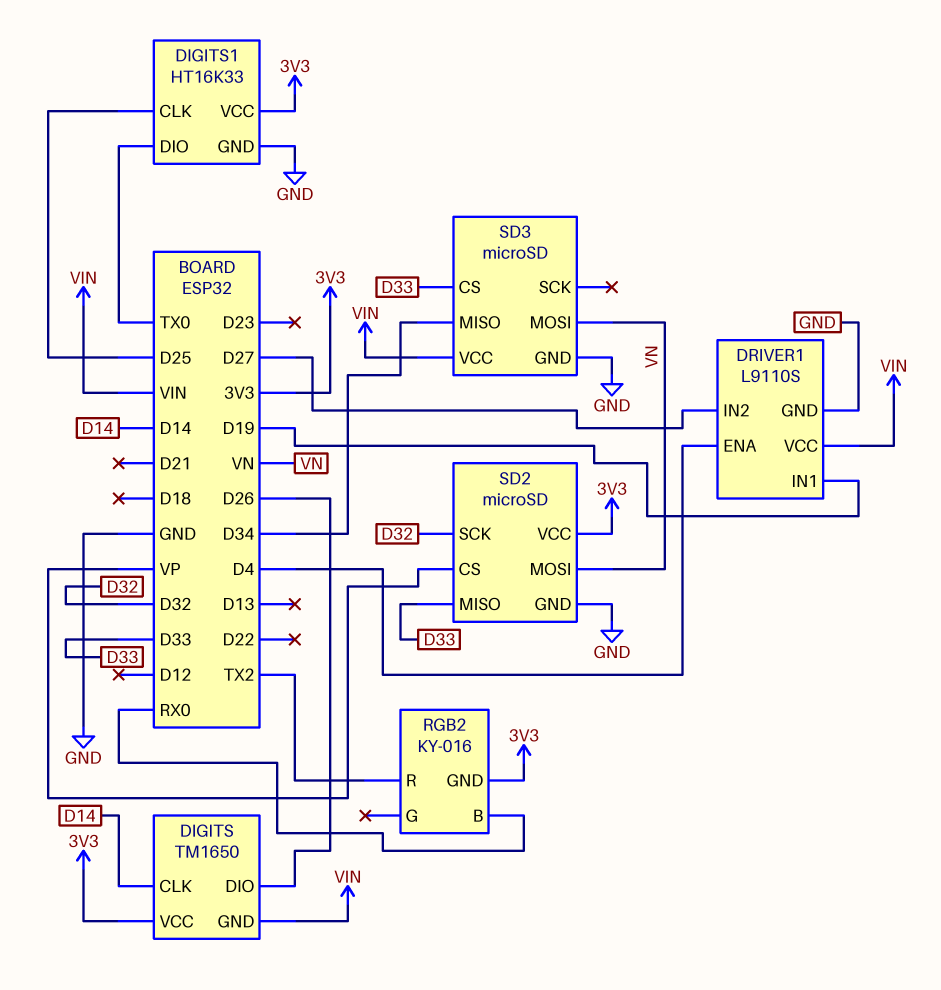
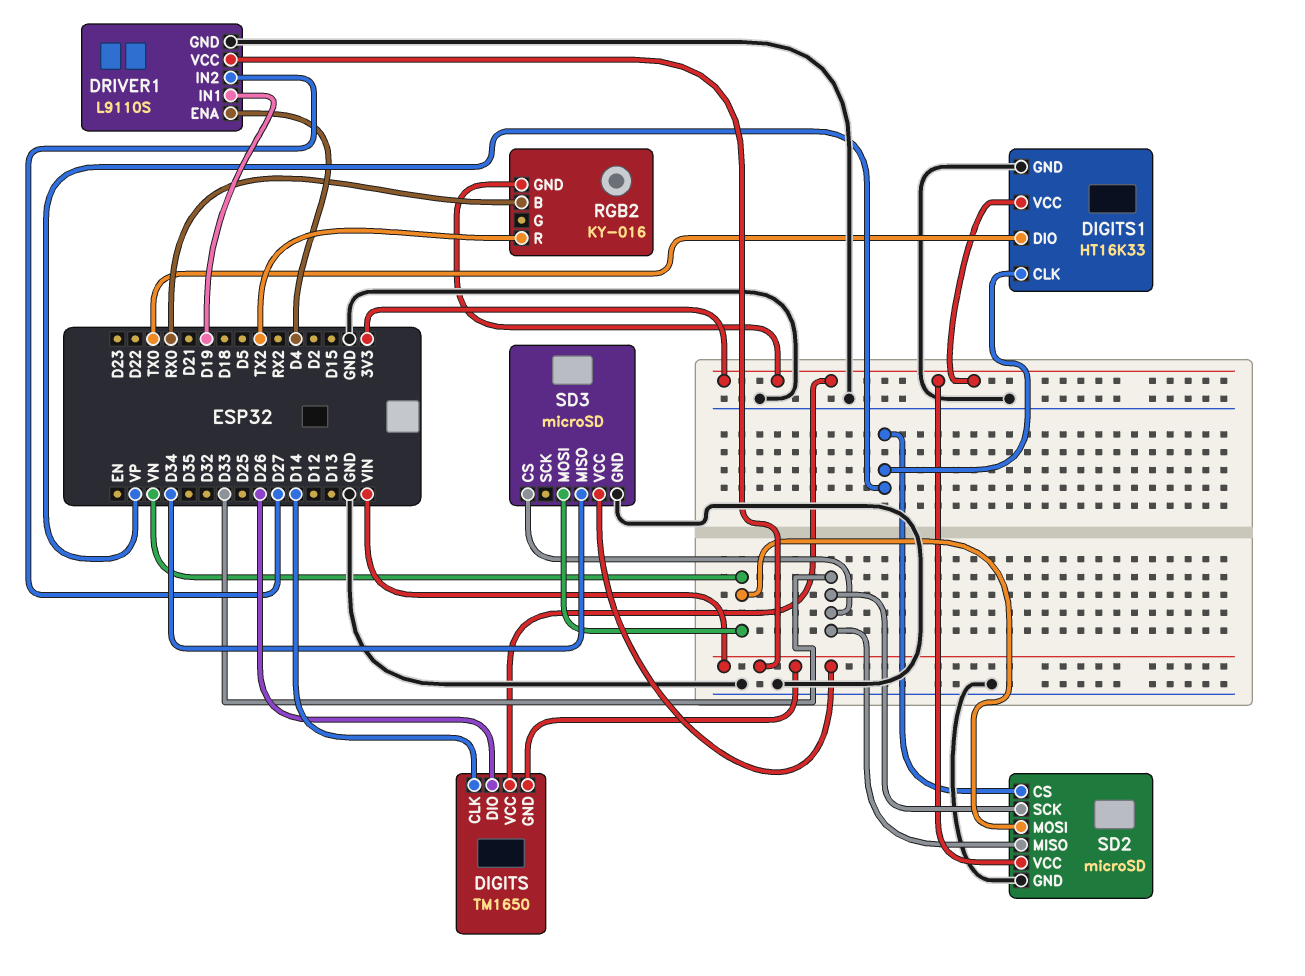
DIGITS1 pin CLK: D25 -> VP
SD2 pin SCK: D32 -> D33

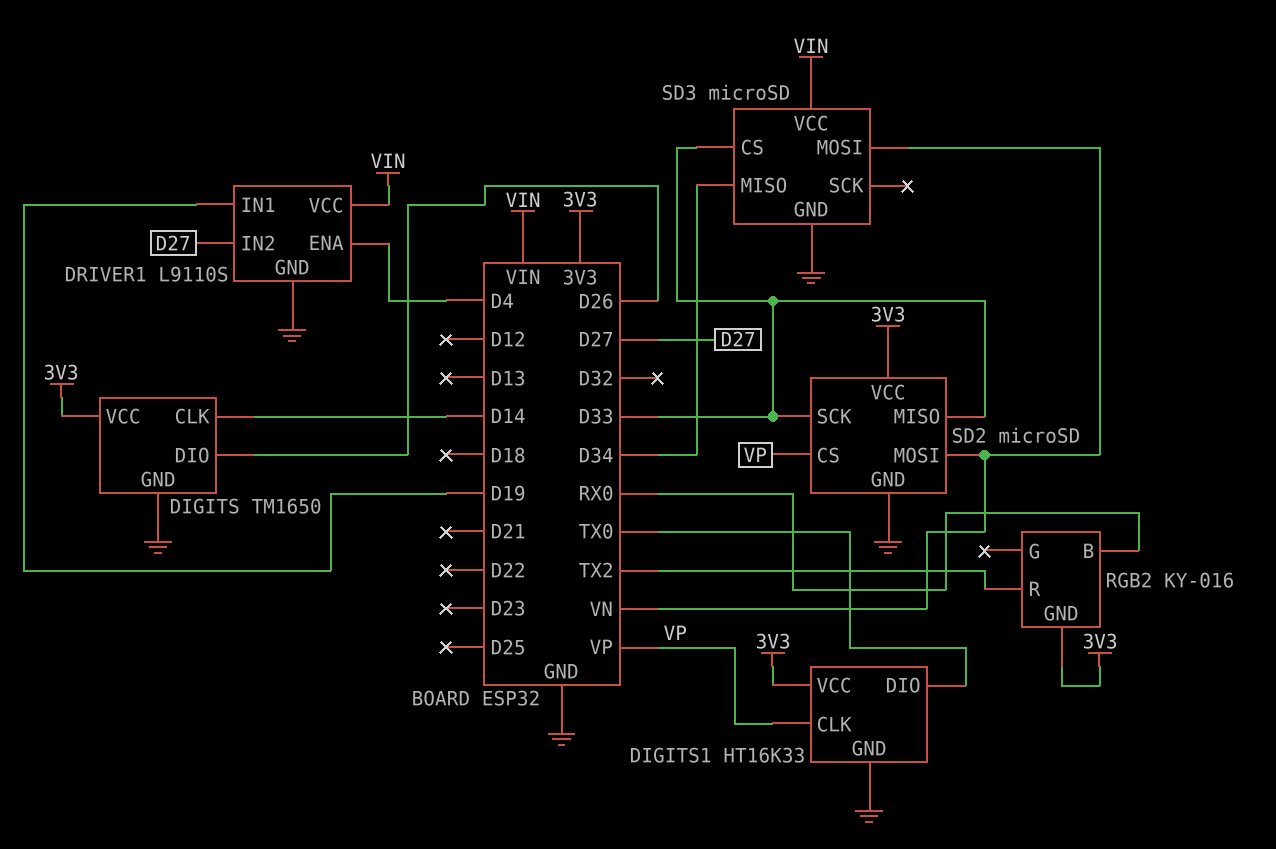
DIGITS pin GND: VIN -> GND

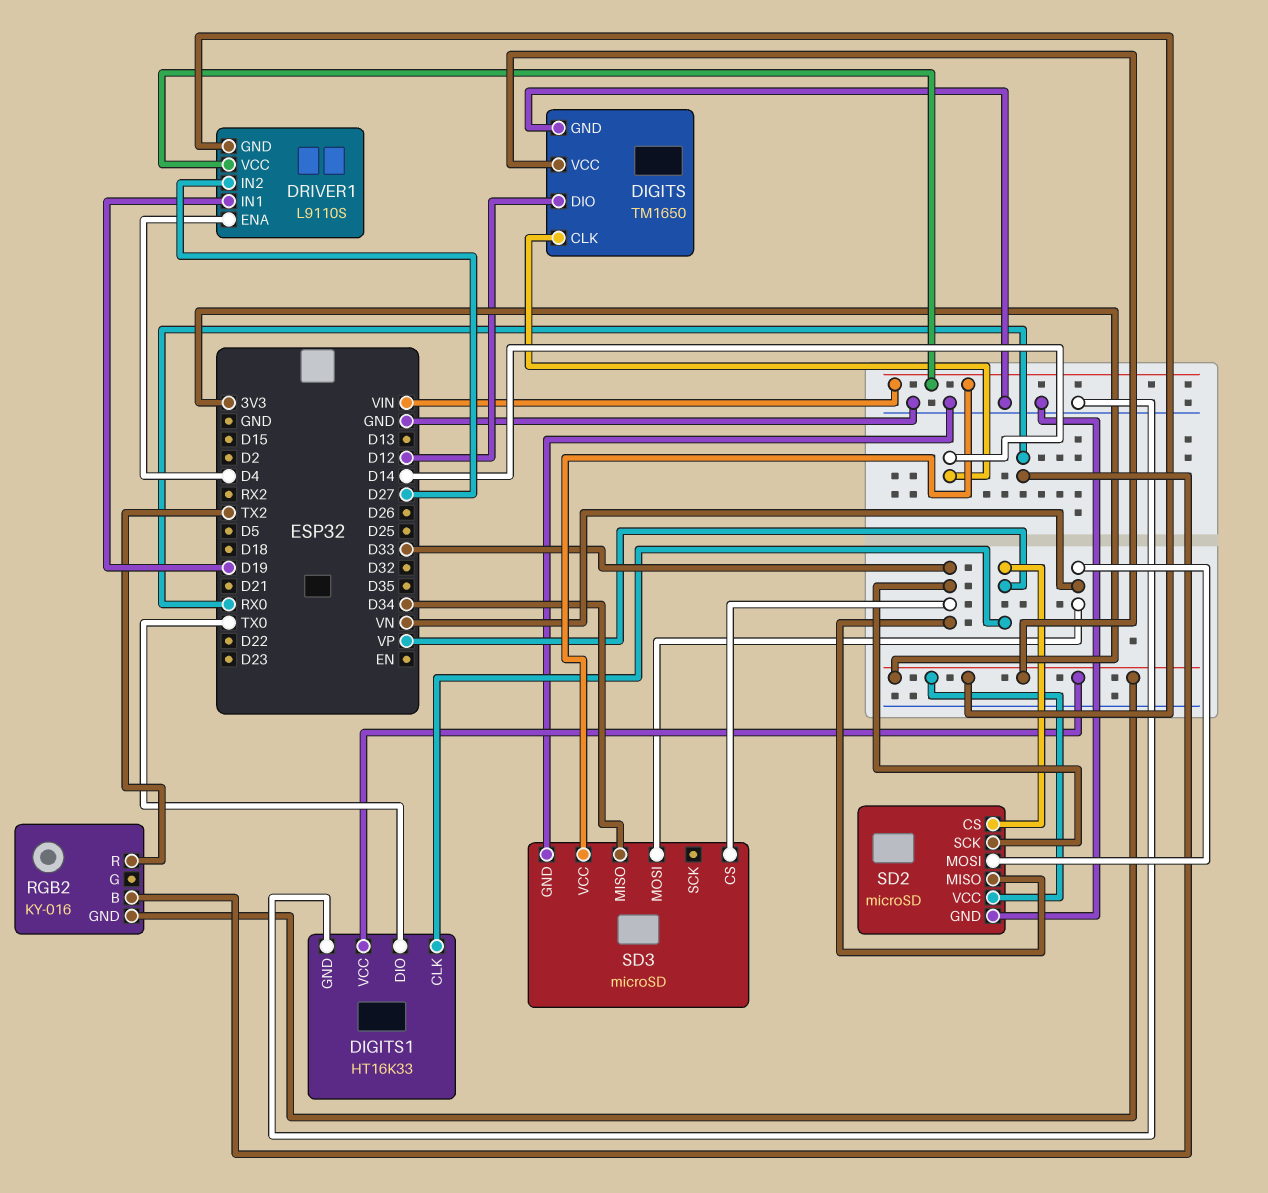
DIGITS pin DIO: D26 -> D12
DRIVER1 pin GND: GND -> 3V3

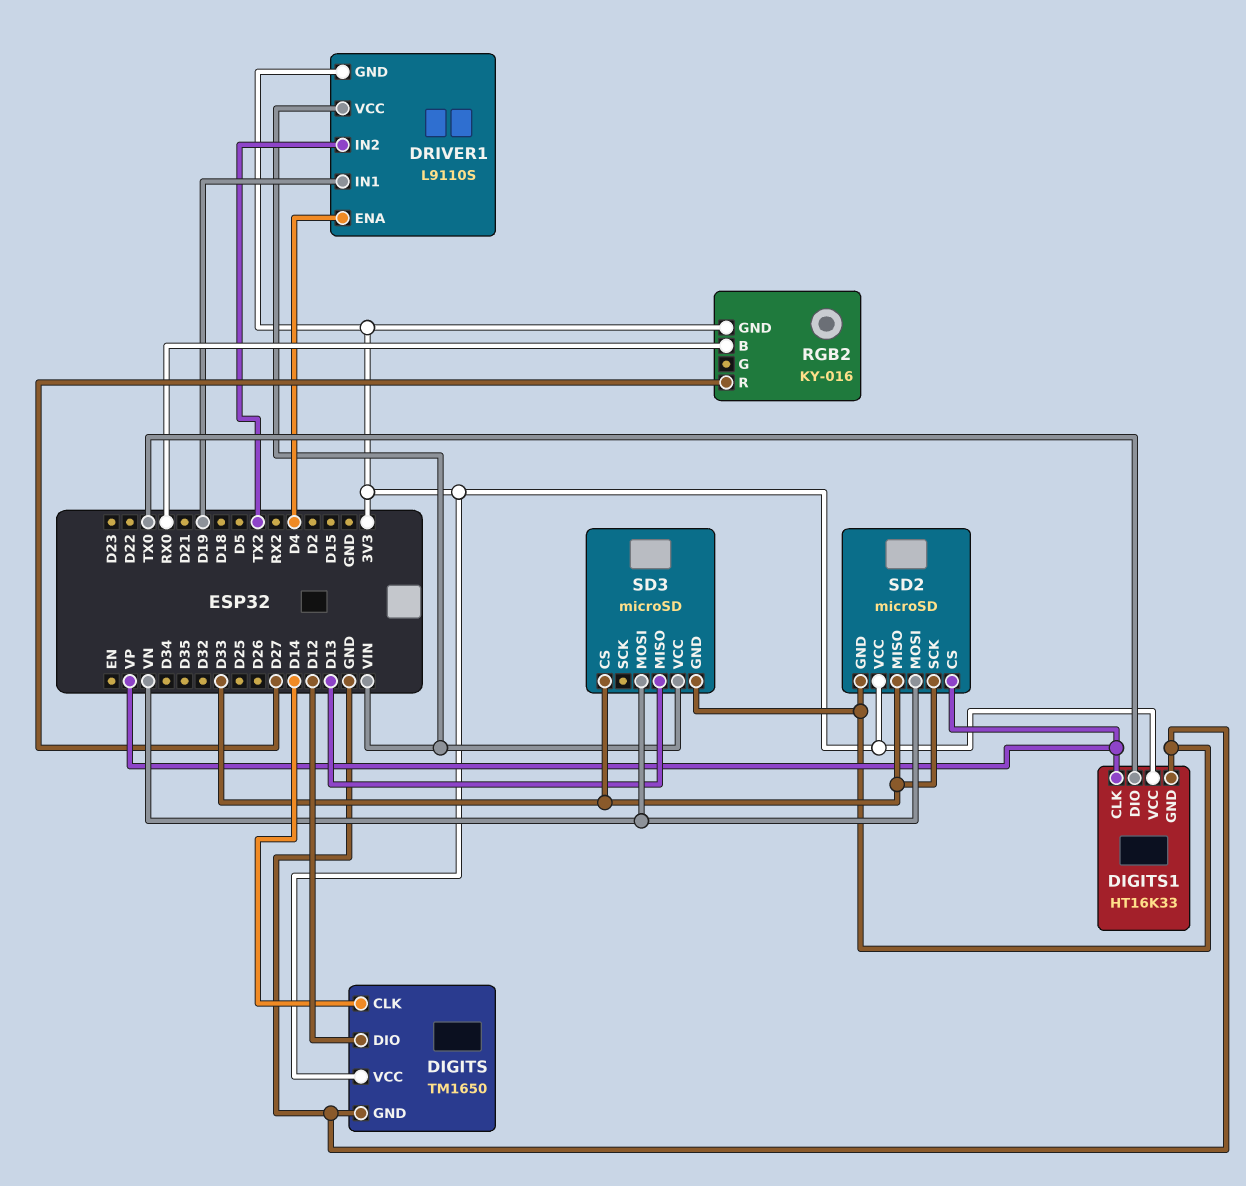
DRIVER1 pin IN2: D27 -> TX2
RGB2 pin R: TX2 -> D27
SD3 pin MISO: D34 -> D13

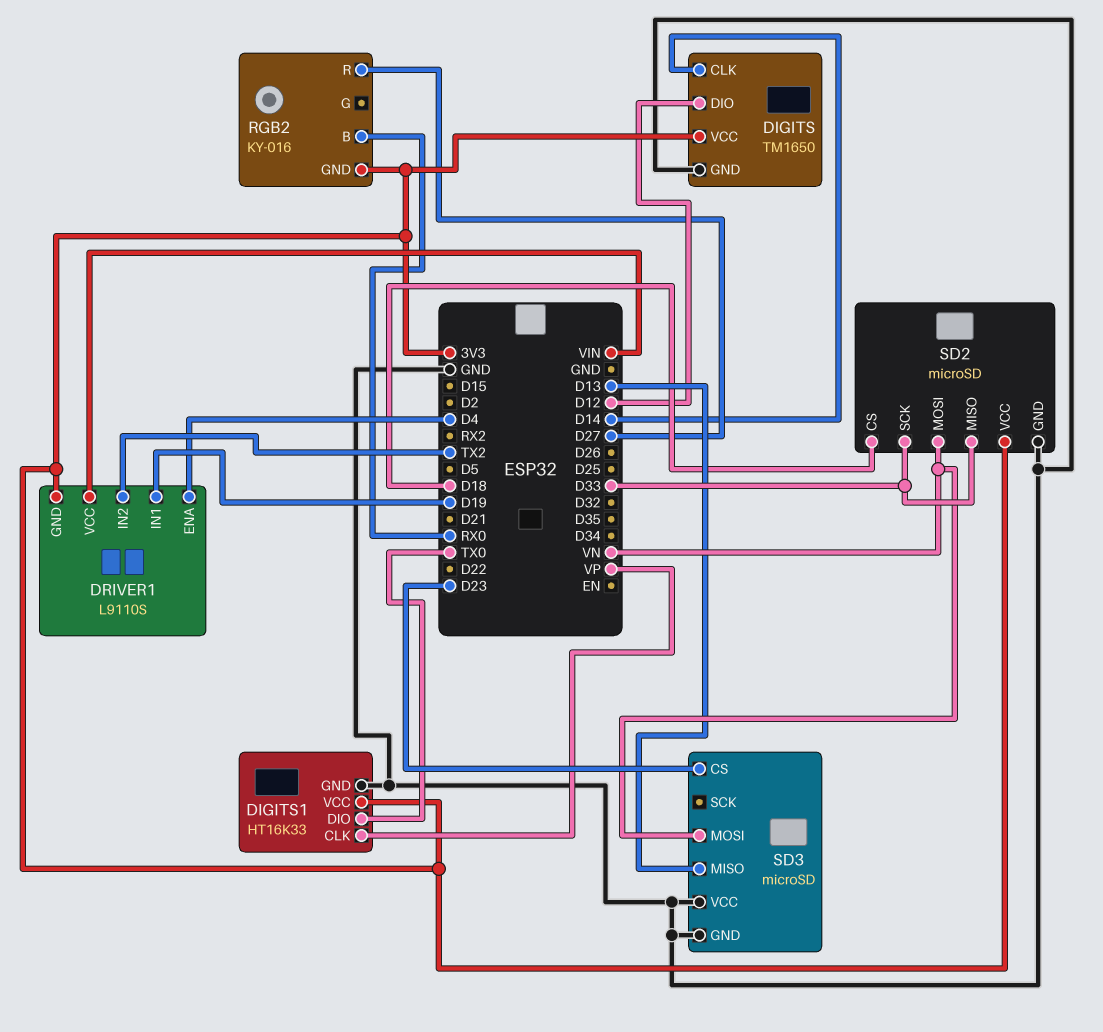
SD2 pin CS: VP -> D18
SD3 pin CS: D33 -> D23
SD3 pin VCC: VIN -> GND

